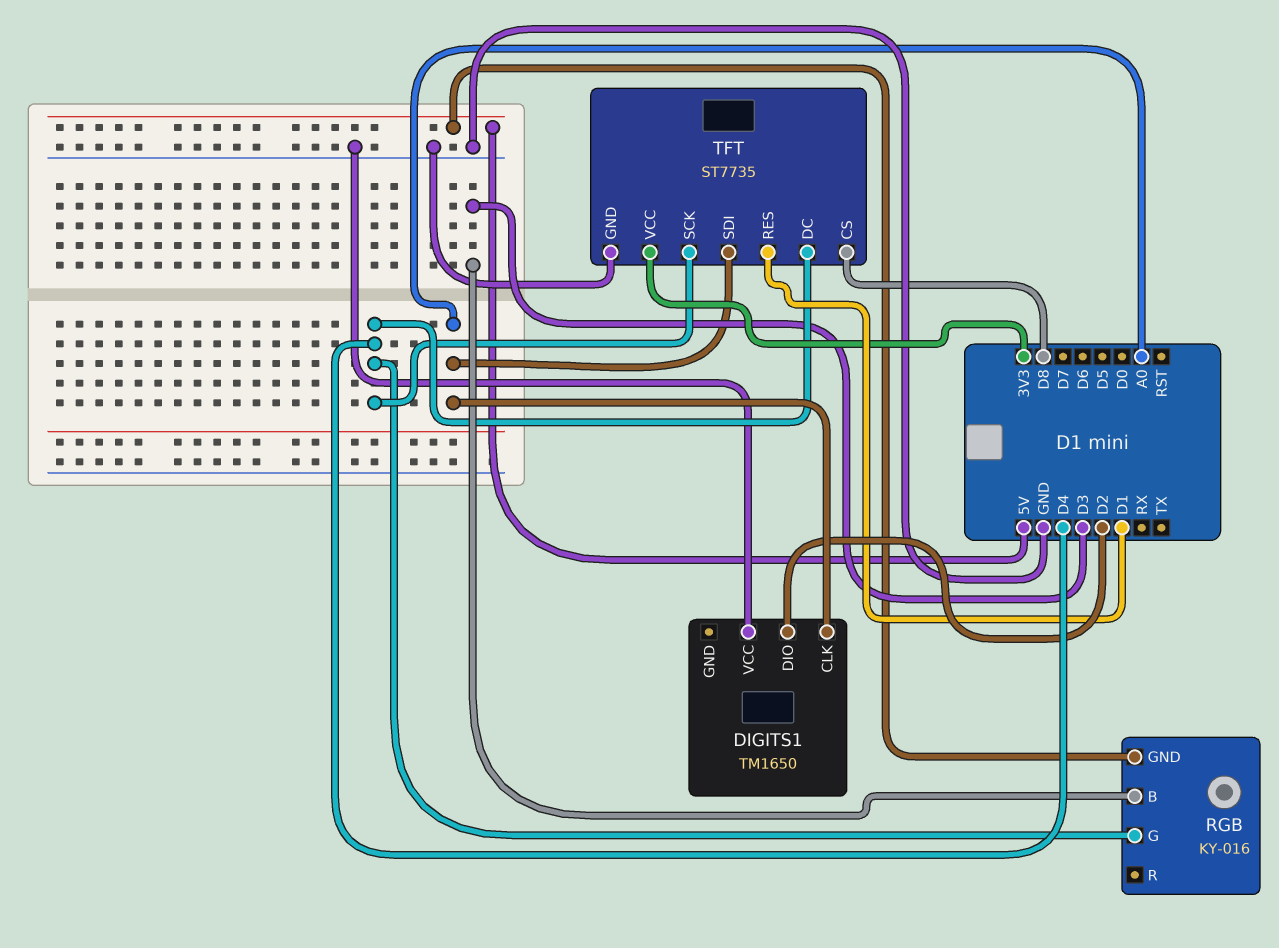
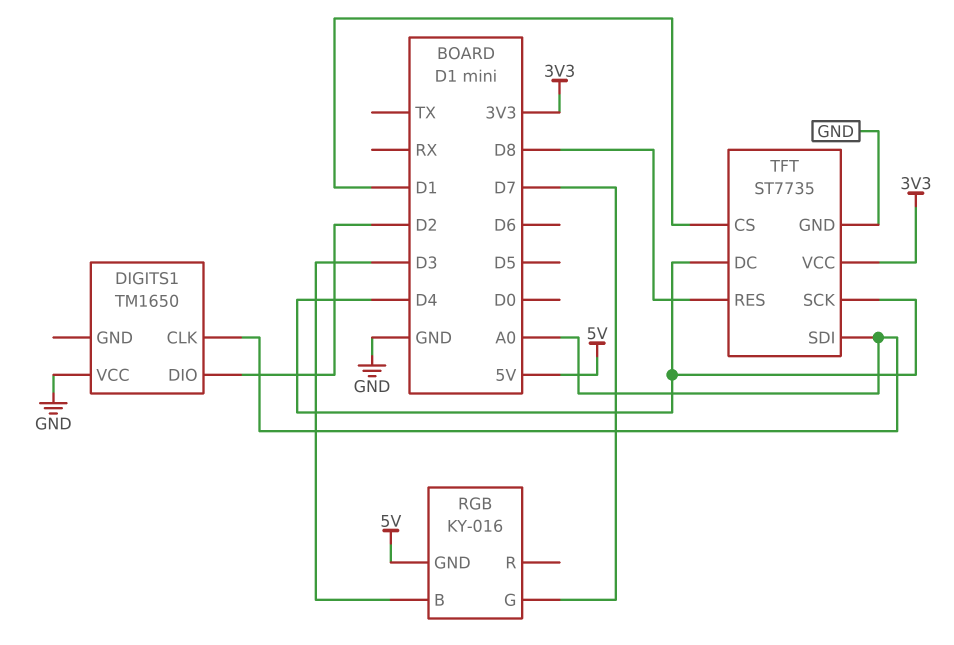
RGB pin G: D4 -> D7
TFT pin CS: D8 -> D1
TFT pin RES: D1 -> D8

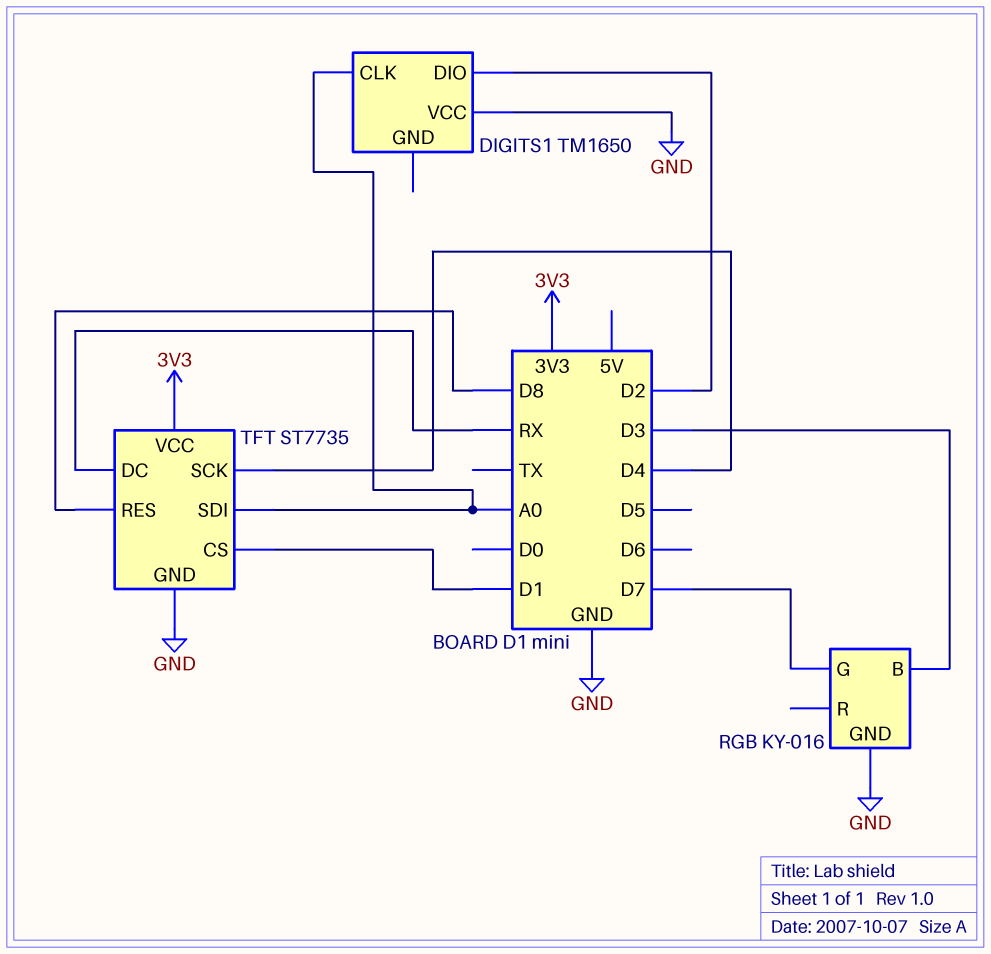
RGB pin GND: 5V -> GND
TFT pin DC: D4 -> RX

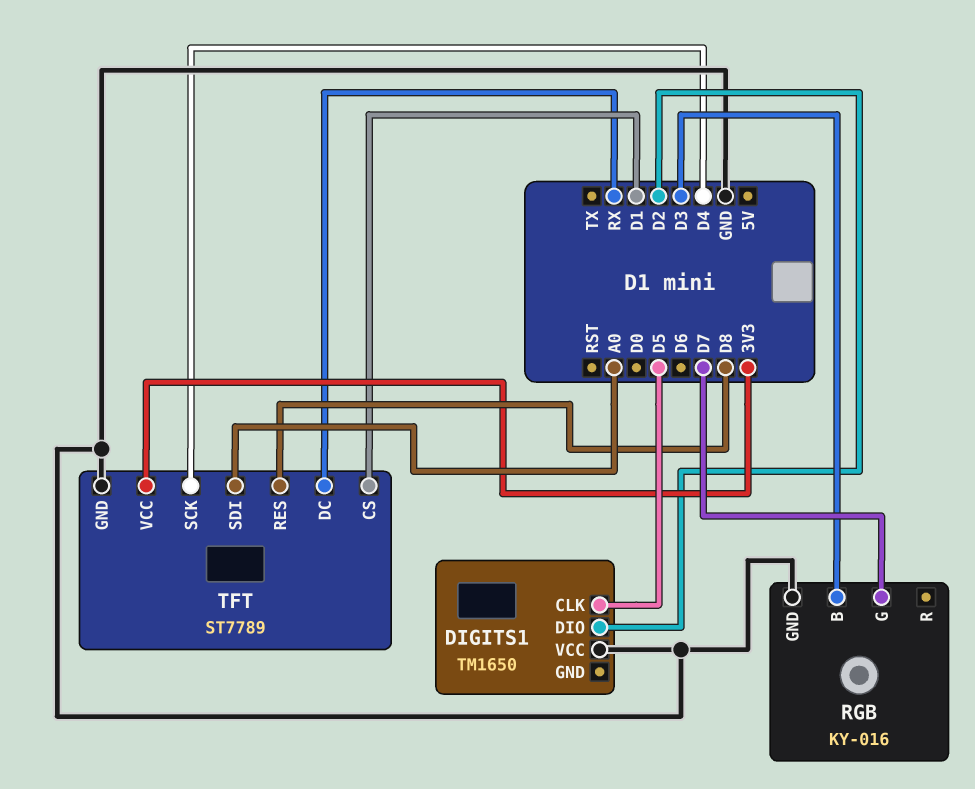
DIGITS1 pin CLK: A0 -> D5
TFT: ST7735 -> ST7789

